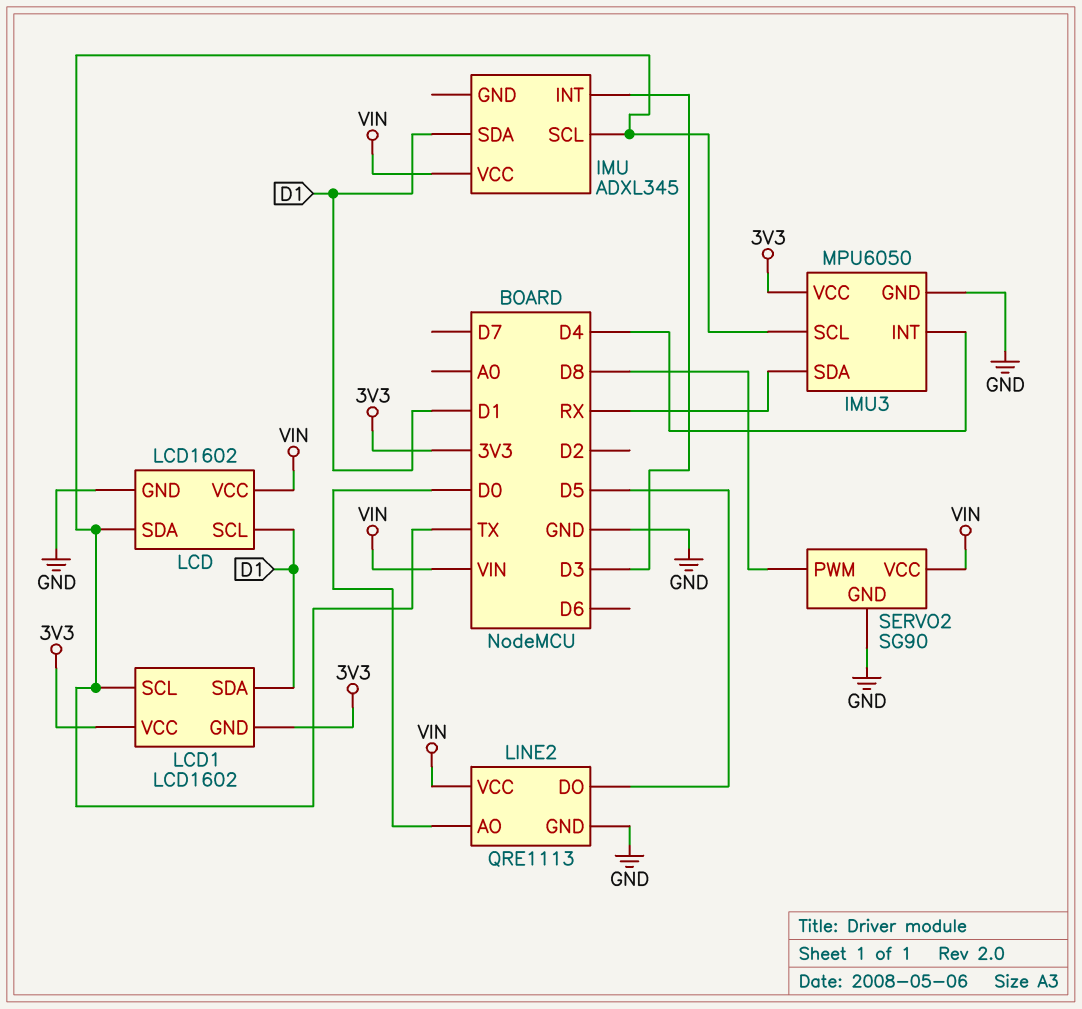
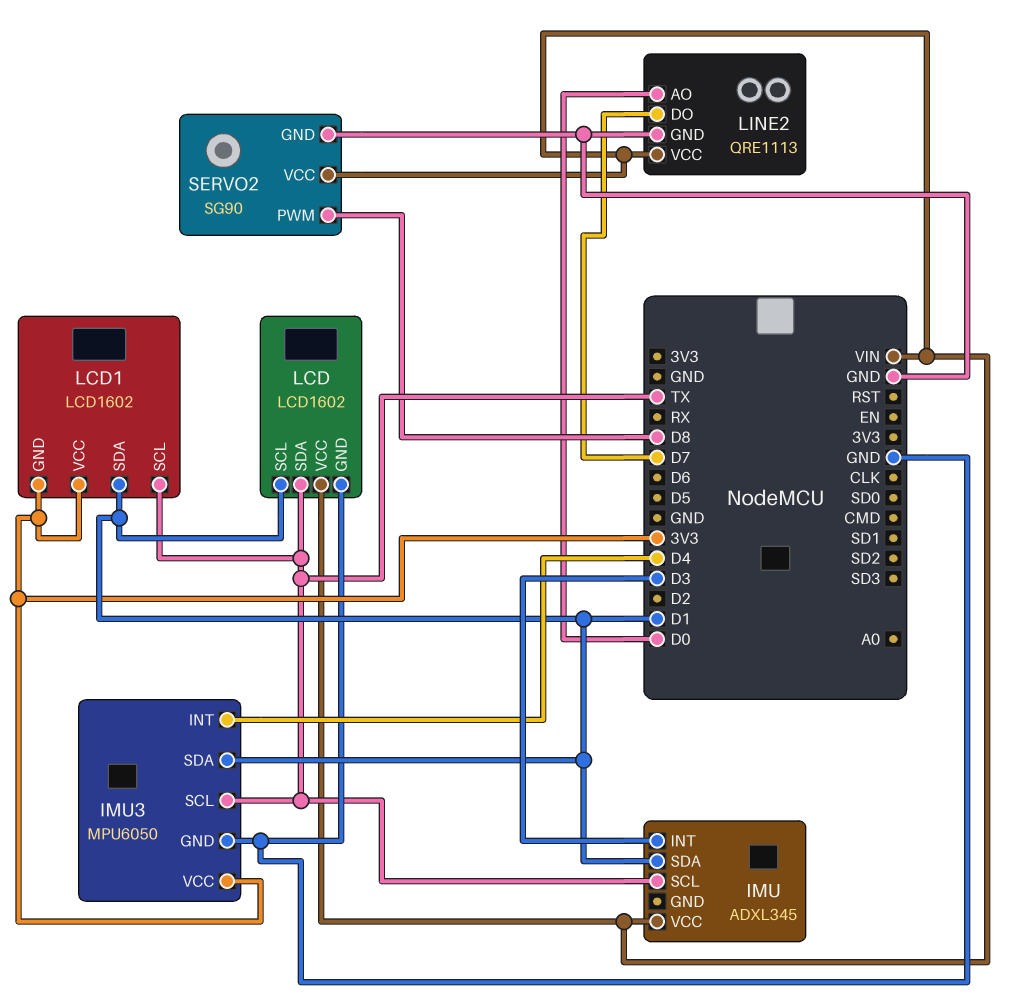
IMU3 pin SDA: RX -> D1
LINE2 pin DO: D5 -> D7

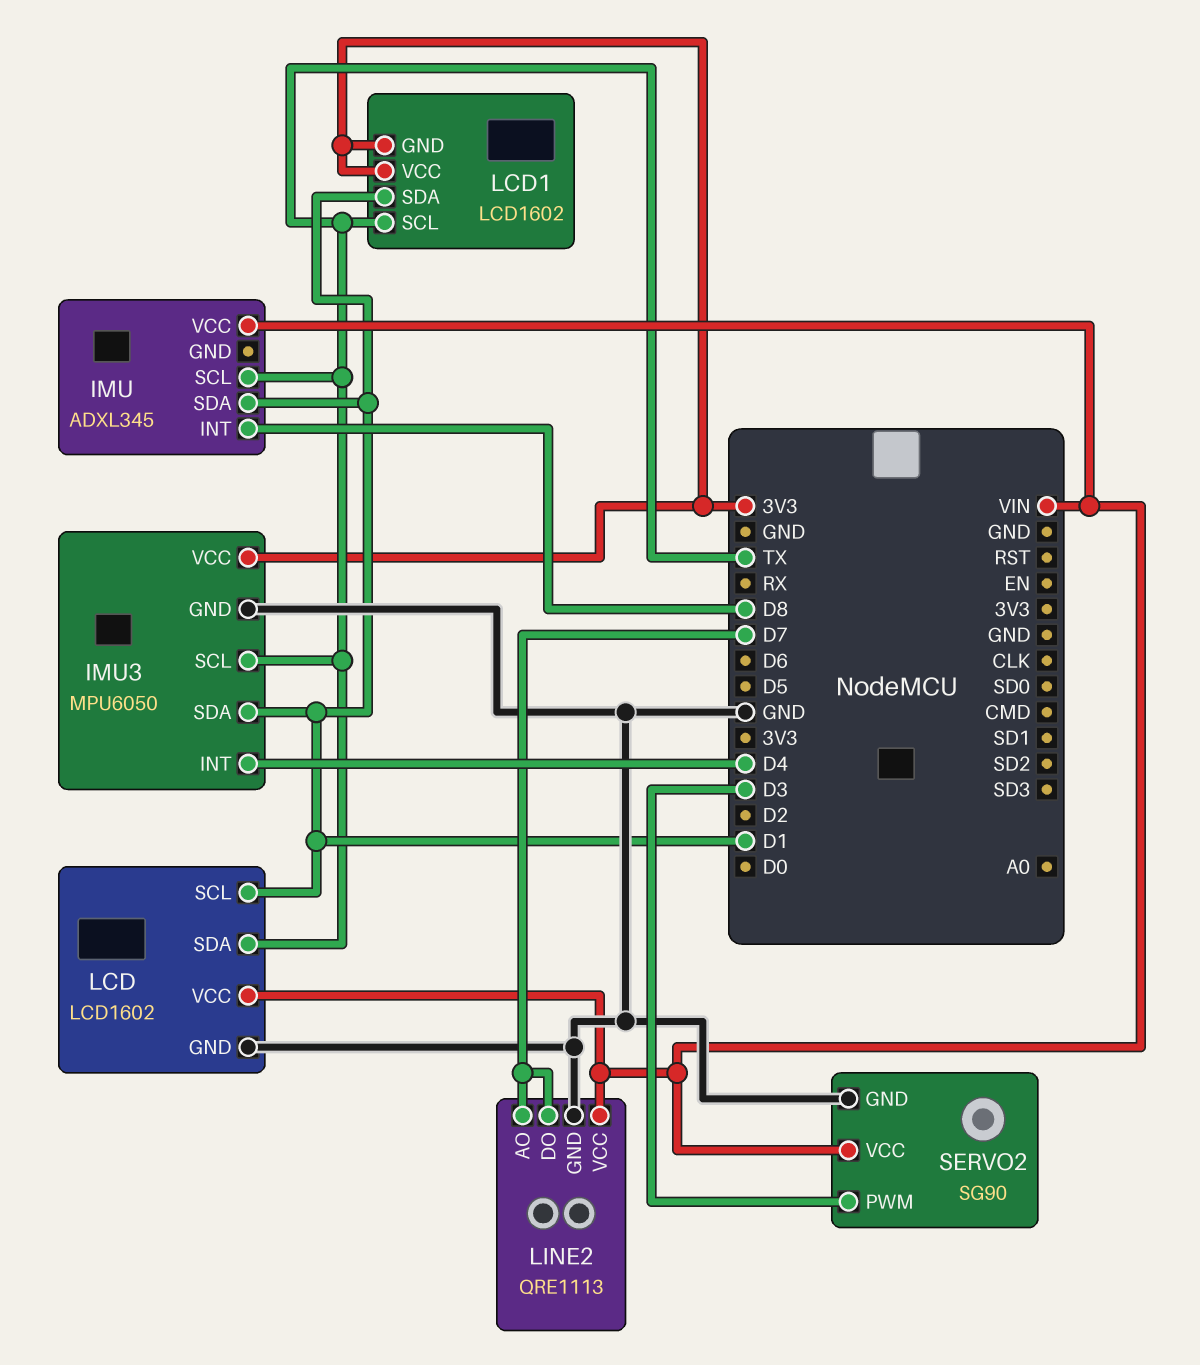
IMU pin INT: D3 -> D8
LINE2 pin AO: D0 -> D7
SERVO2 pin PWM: D8 -> D3

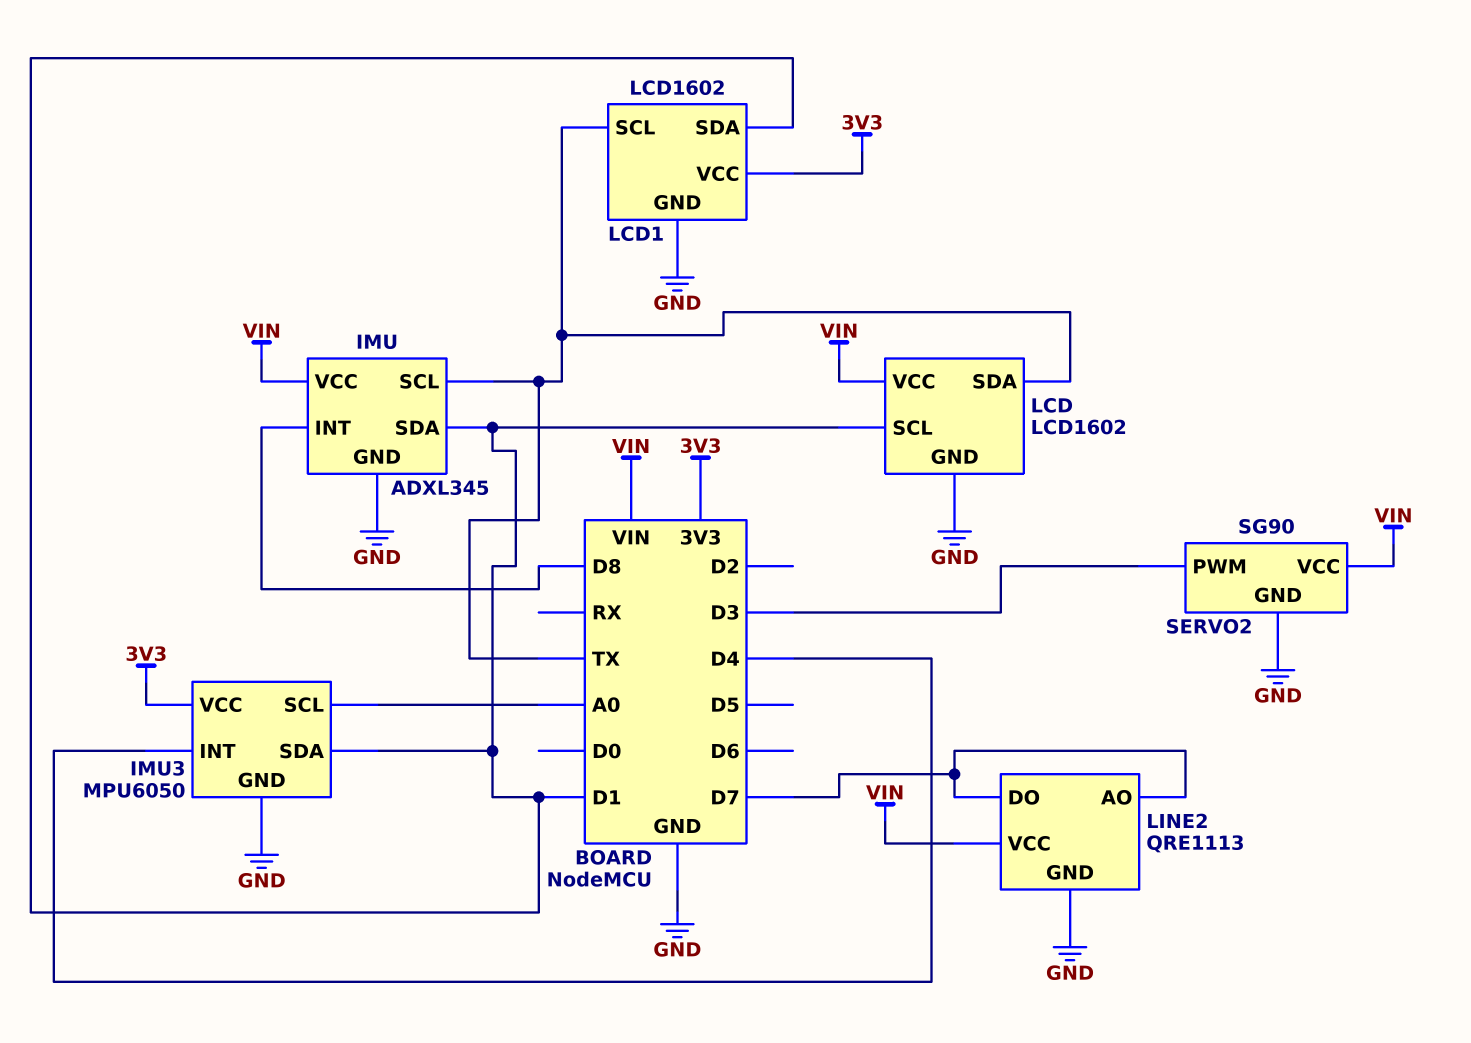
IMU pin GND: none -> GND
IMU3 pin SCL: TX -> A0
LCD1 pin GND: 3V3 -> GND

